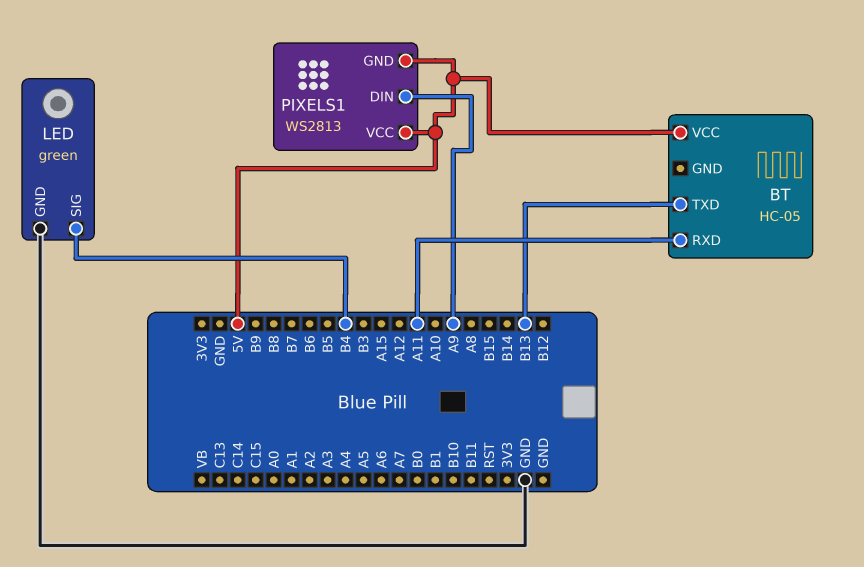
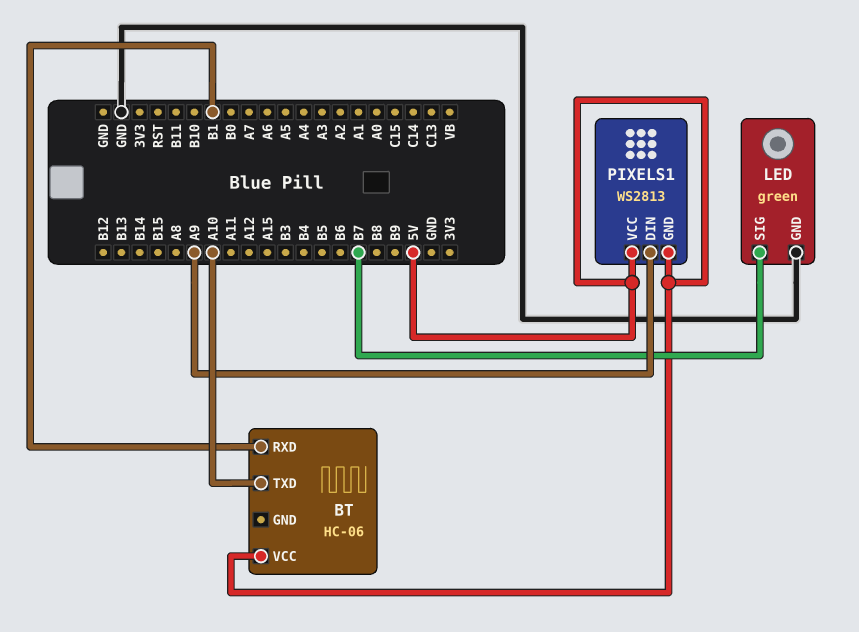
BT: HC-05 -> HC-06
BT pin RXD: A11 -> B1
BT pin TXD: B13 -> A10
LED pin SIG: B4 -> B7

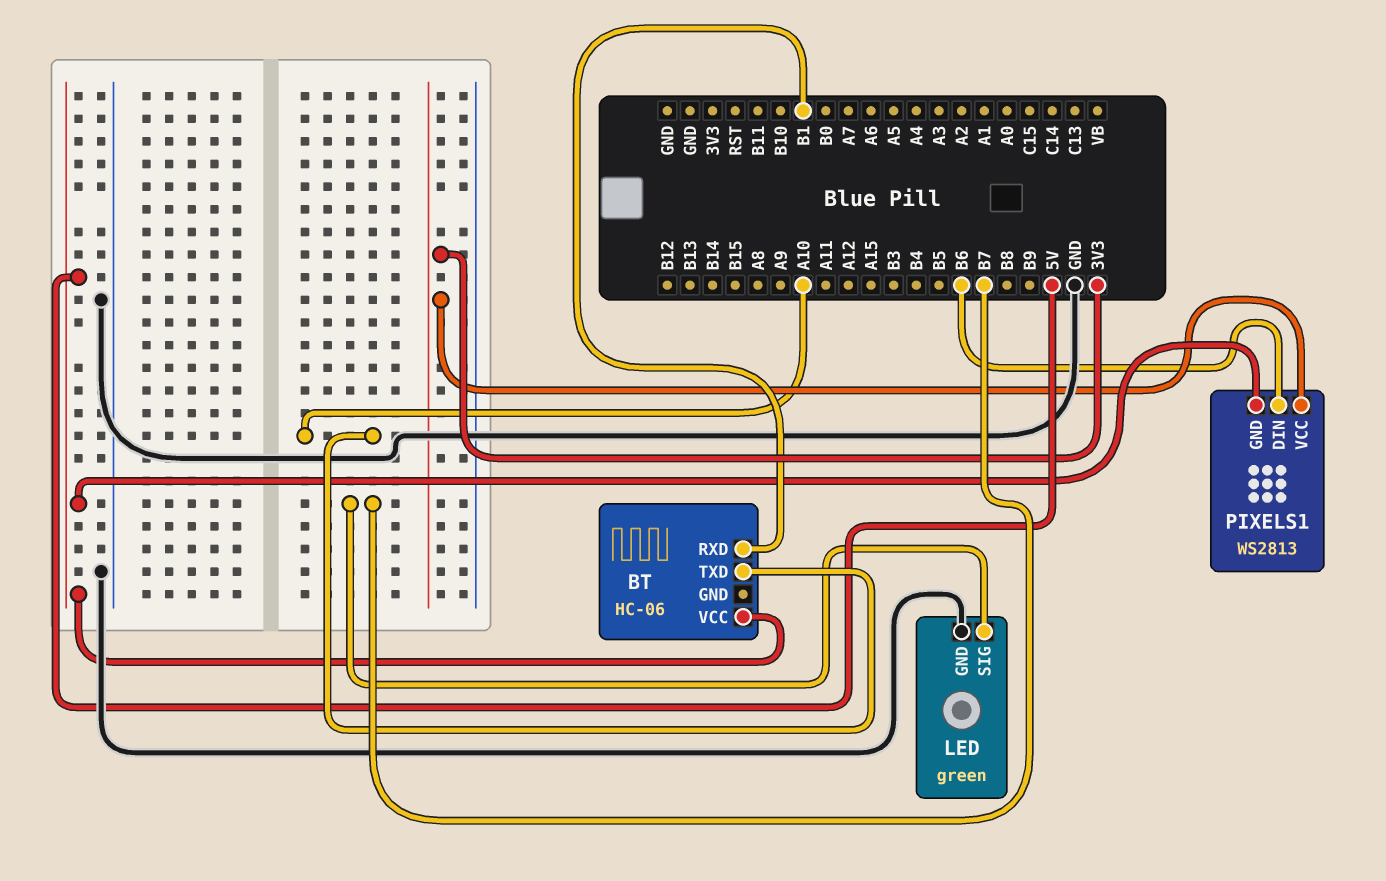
PIXELS1 pin DIN: A9 -> B6
PIXELS1 pin VCC: 5V -> 3V3

